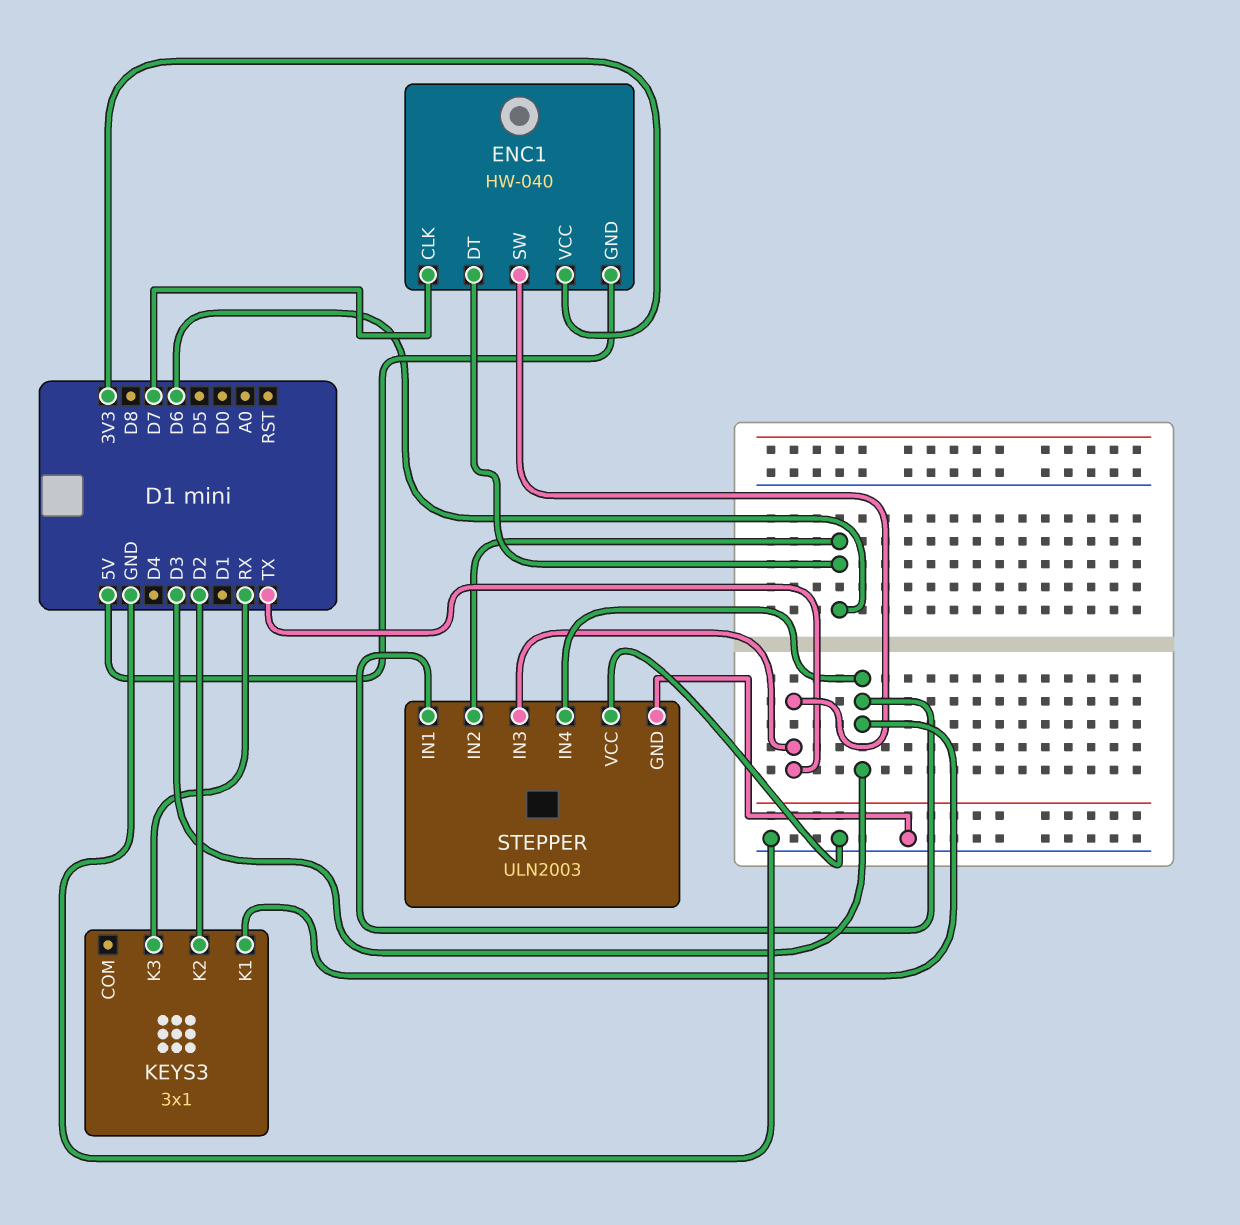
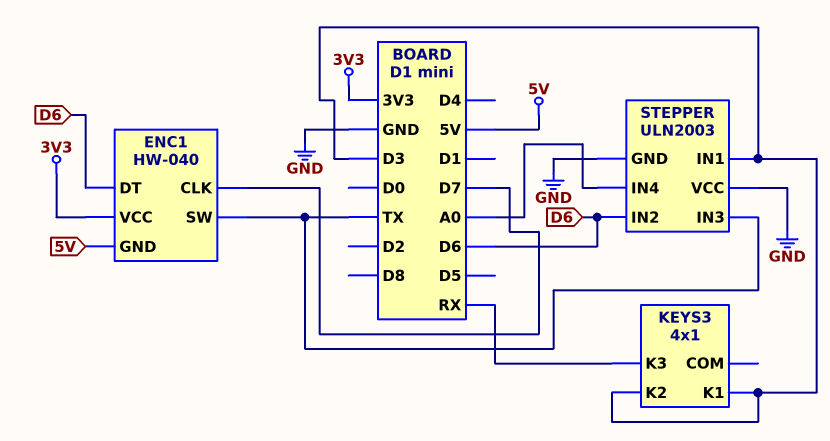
KEYS3: 3x1 -> 4x1
KEYS3 pin K2: D2 -> D3
STEPPER pin IN4: D3 -> A0

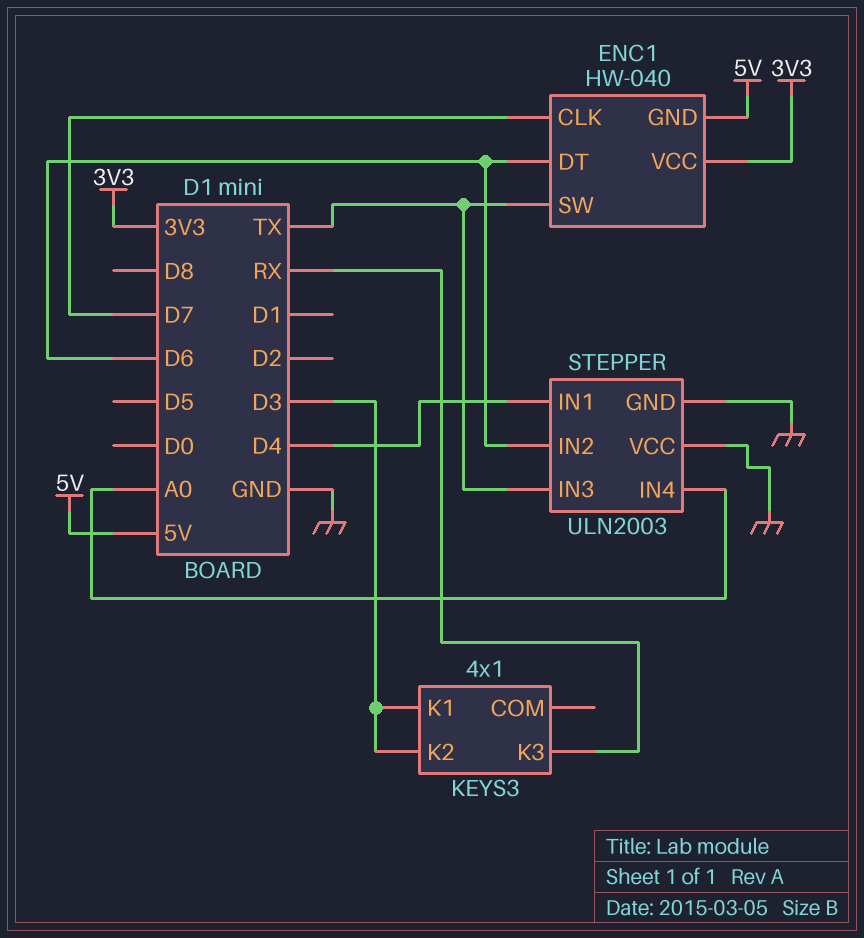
STEPPER pin IN1: D3 -> D4

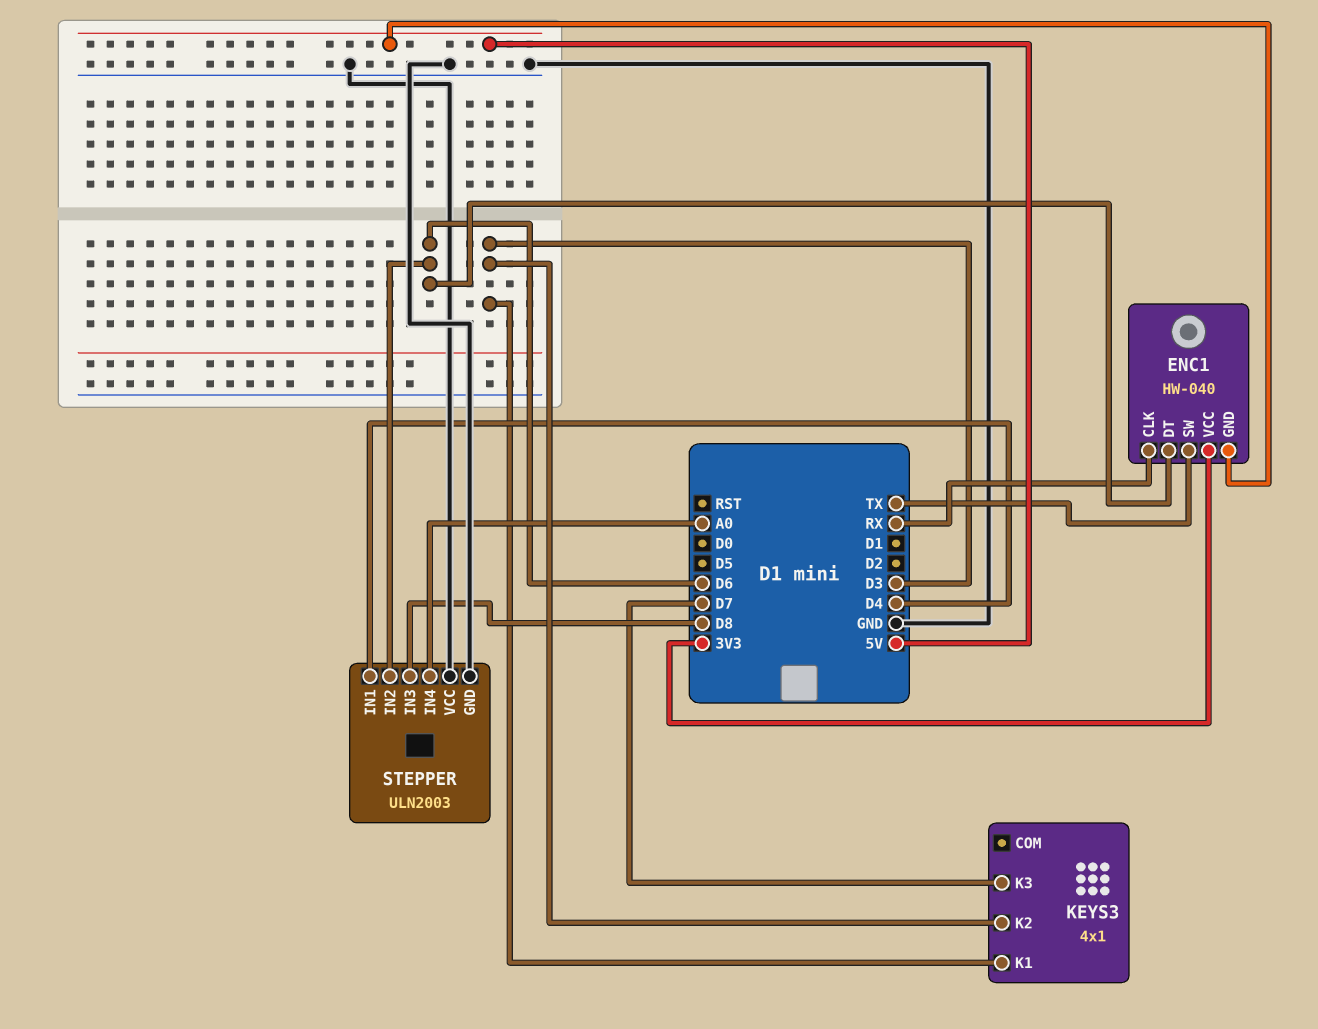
ENC1 pin CLK: D7 -> RX
KEYS3 pin K3: RX -> D7
STEPPER pin IN3: TX -> D8

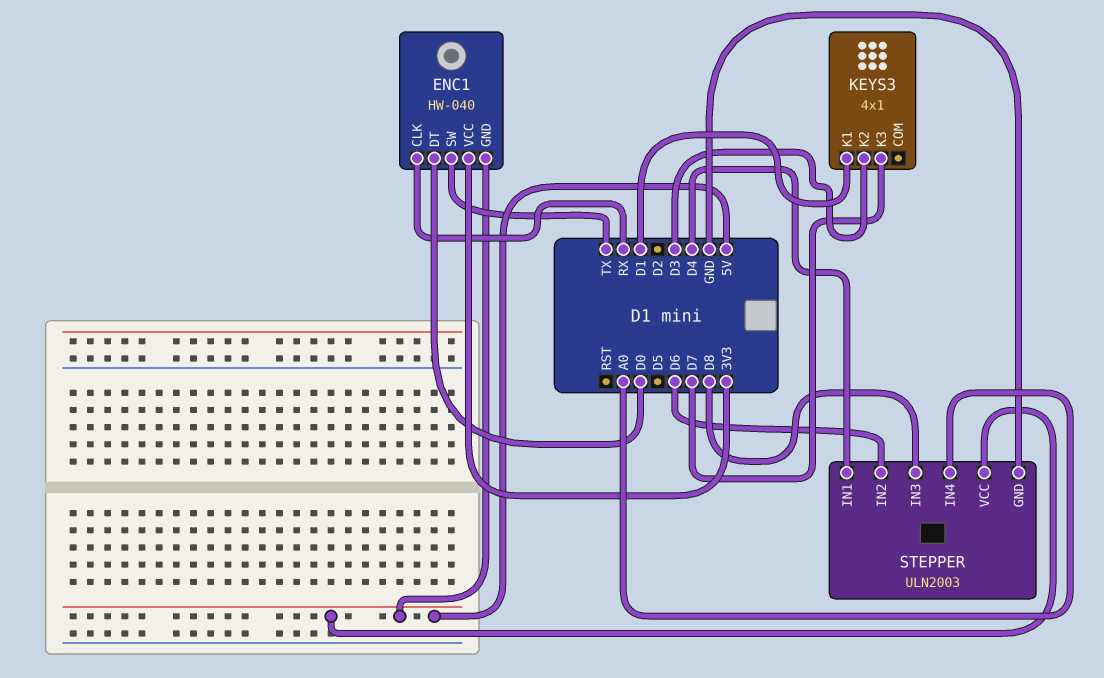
ENC1 pin DT: D6 -> D0
KEYS3 pin K1: D3 -> D1
STEPPER pin VCC: GND -> 5V

